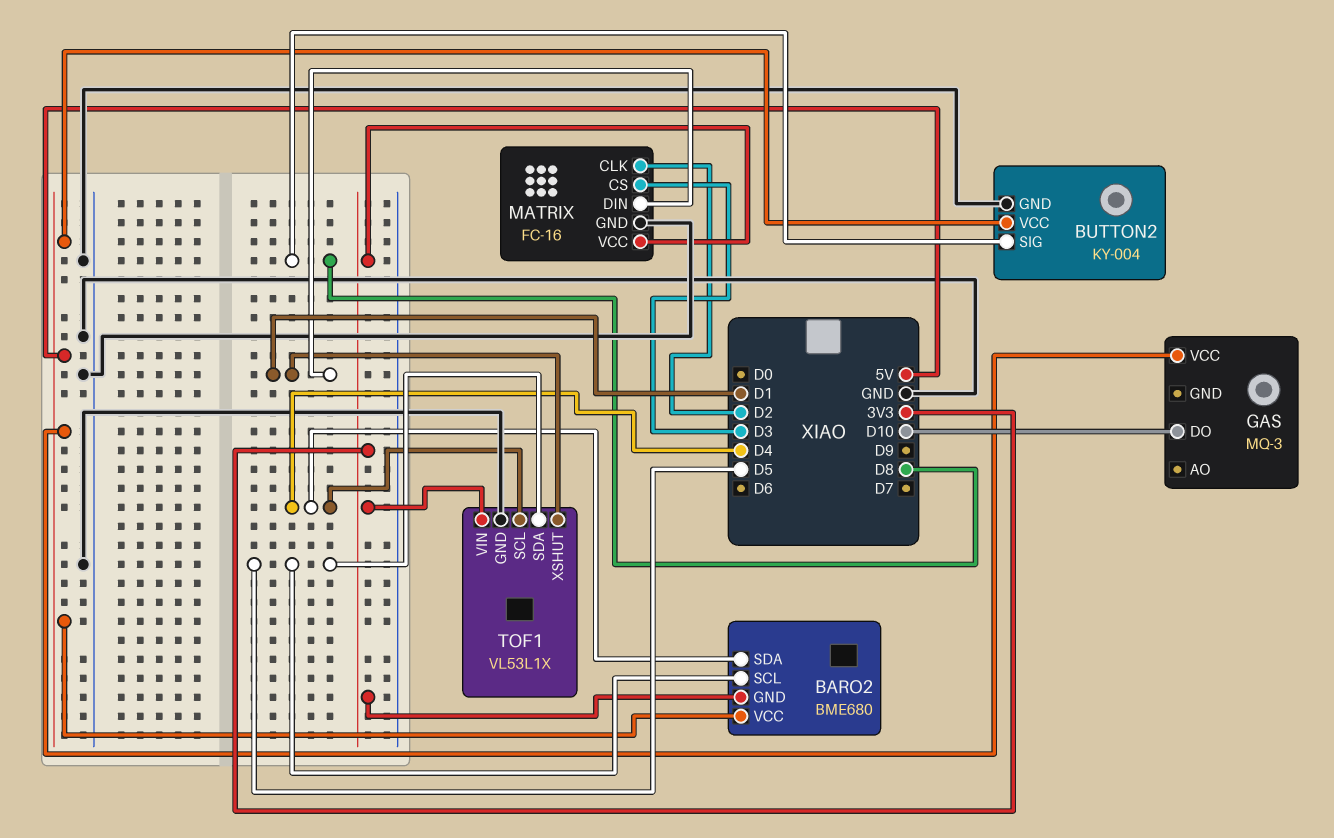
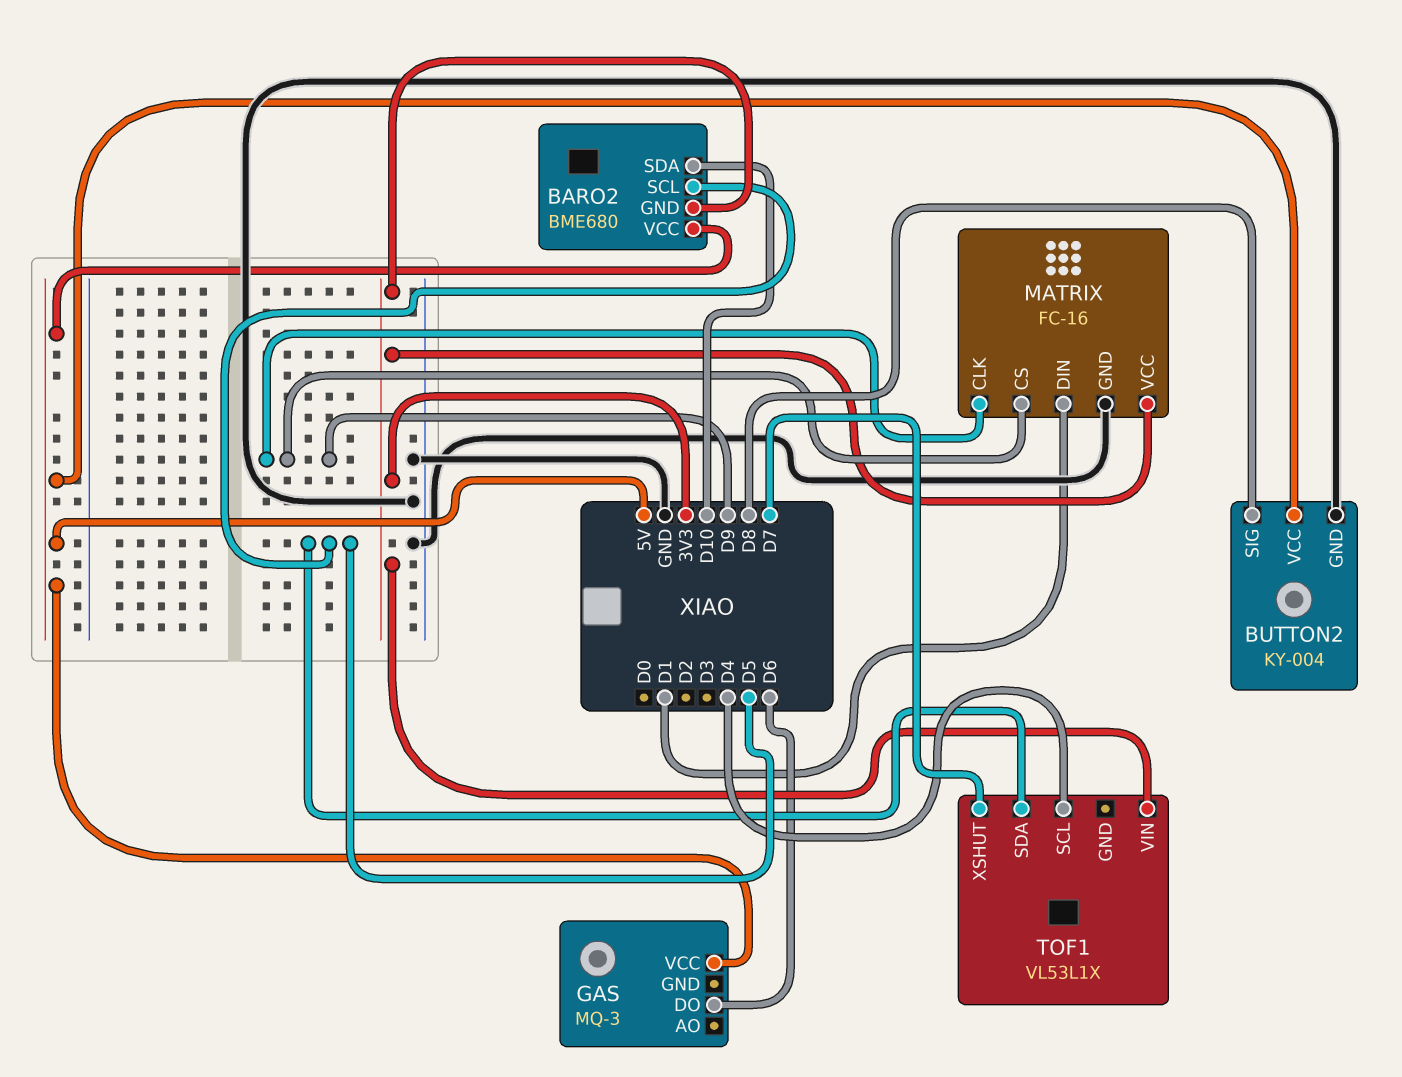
BARO2 pin SDA: D4 -> D10
GAS pin DO: D10 -> D6
MATRIX pin CLK: D2 -> D9
MATRIX pin CS: D3 -> D9
TOF1 pin GND: GND -> none
TOF1 pin XSHUT: D1 -> D7

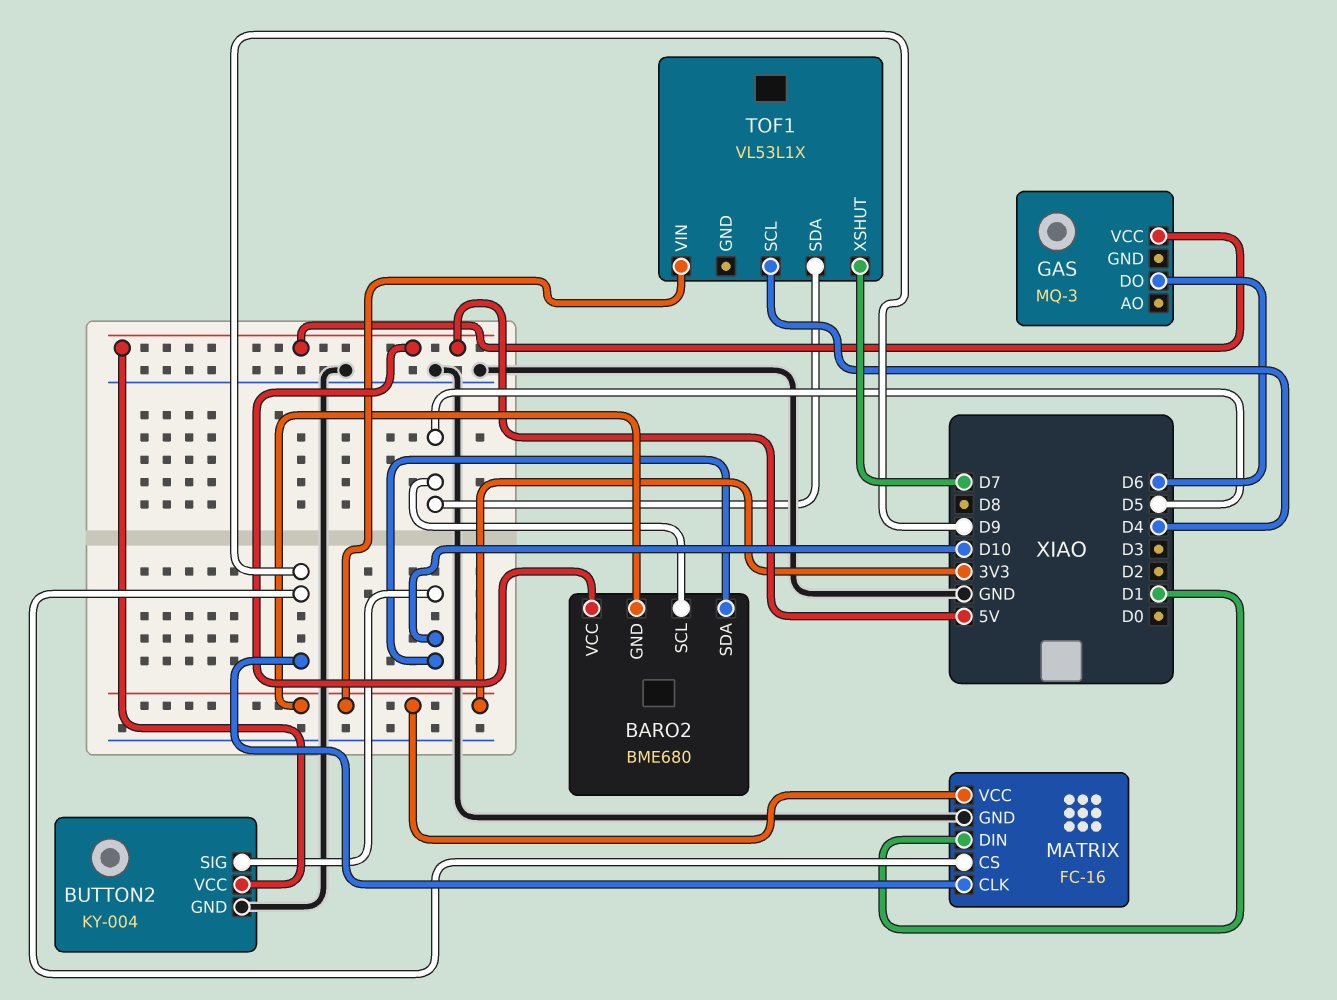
BUTTON2 pin SIG: D8 -> D10

